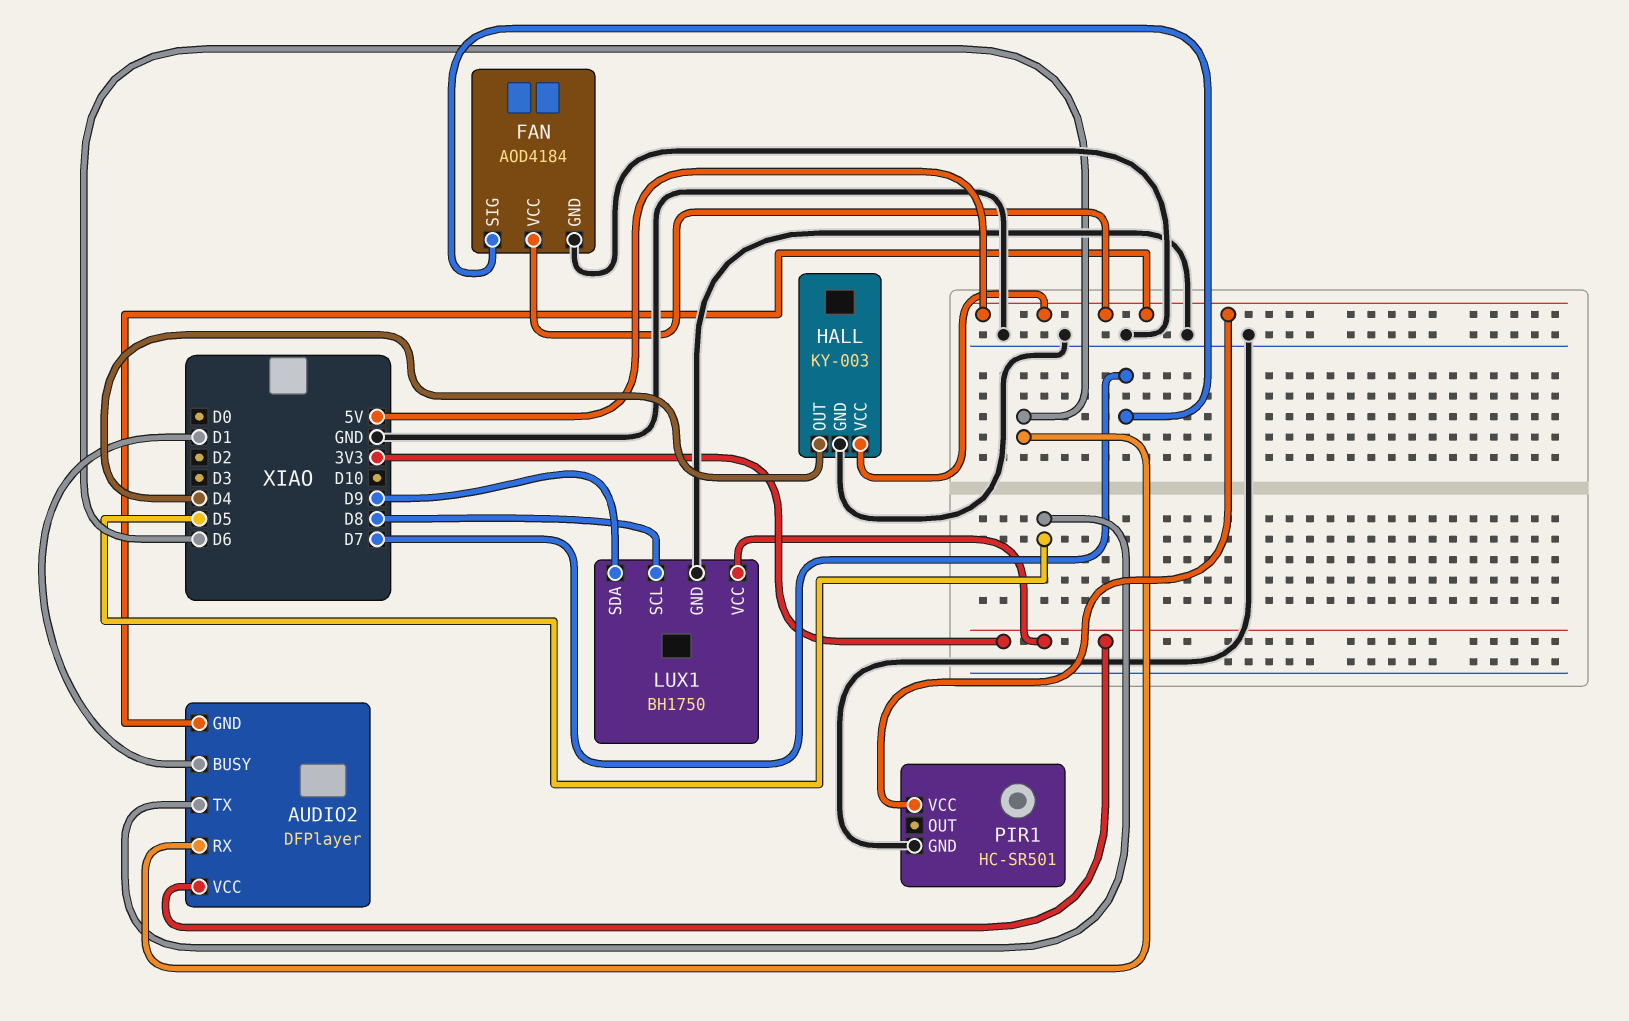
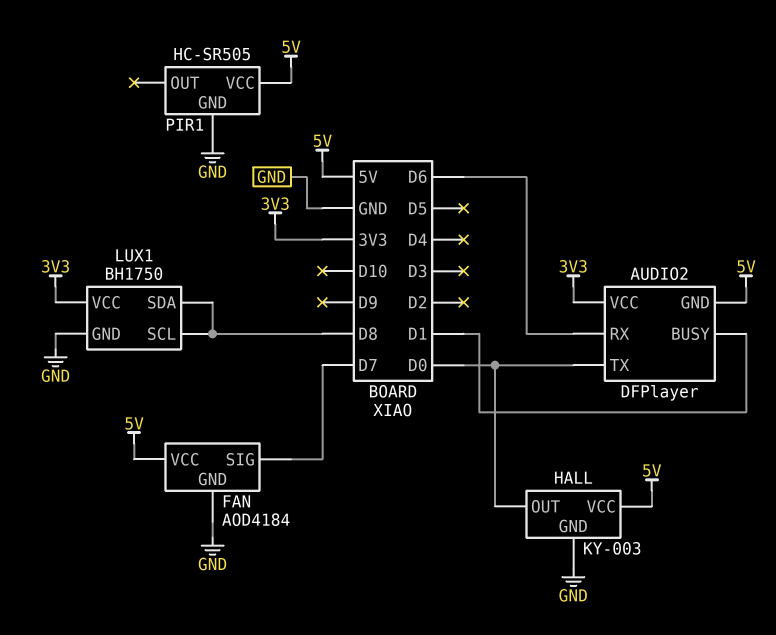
AUDIO2 pin TX: D5 -> D0
HALL pin OUT: D4 -> D0
LUX1 pin SDA: D9 -> D8
PIR1: HC-SR501 -> HC-SR505

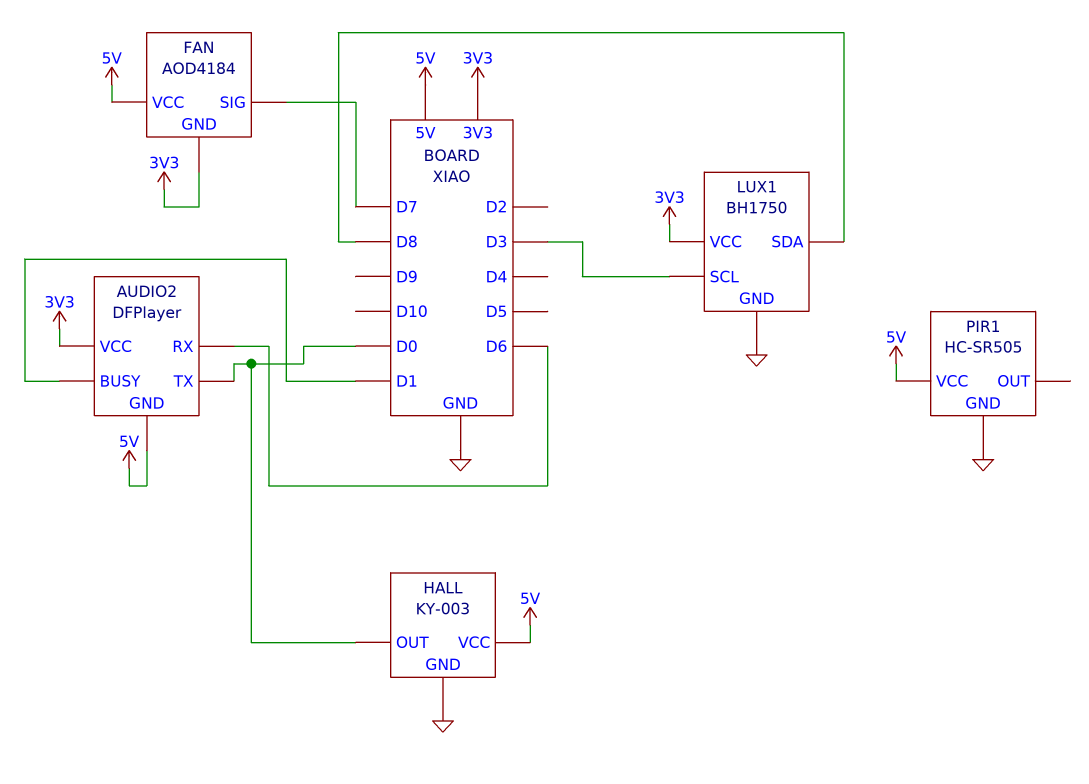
FAN pin GND: GND -> 3V3
LUX1 pin SCL: D8 -> D3

